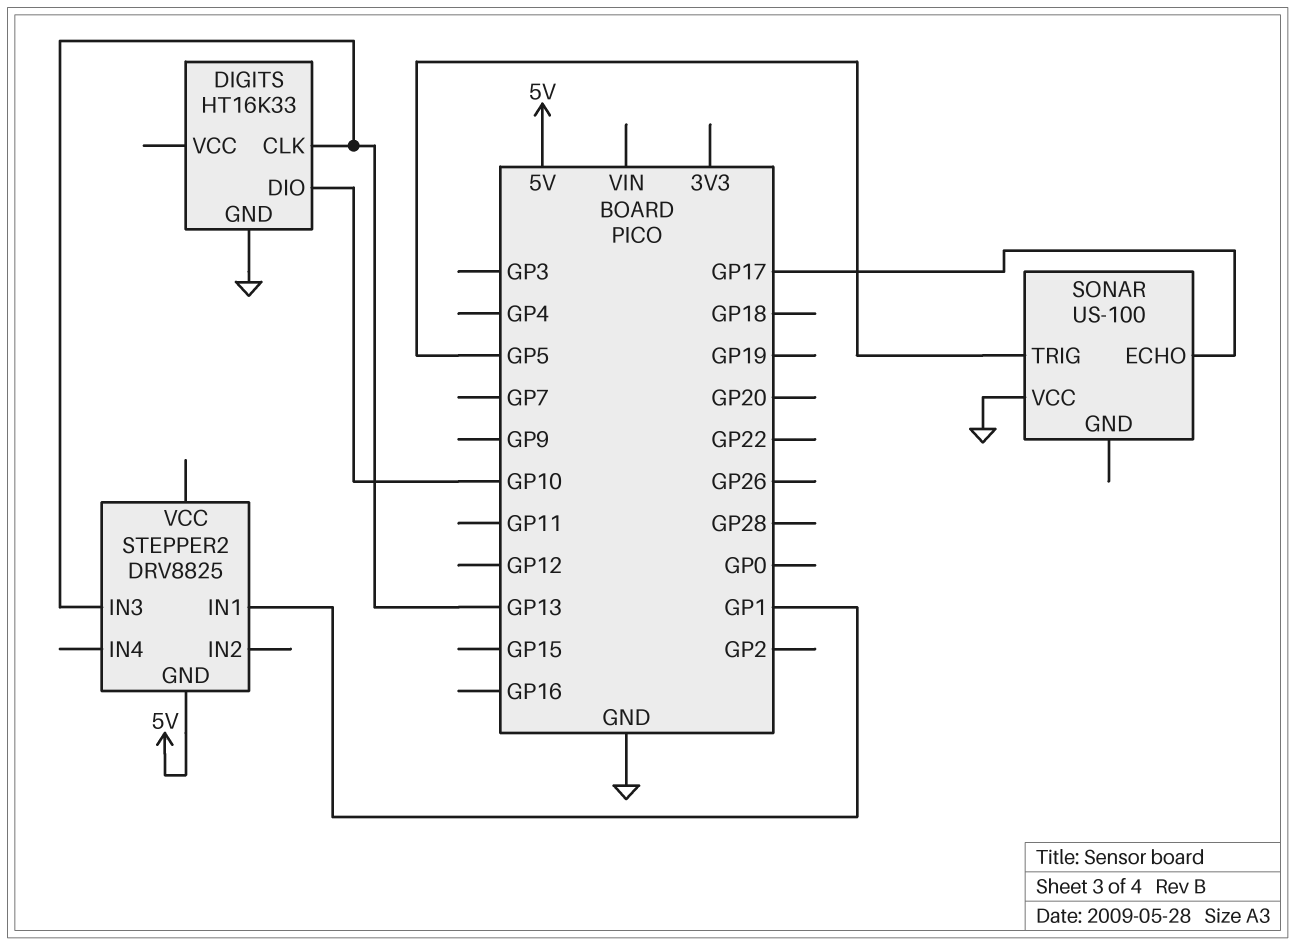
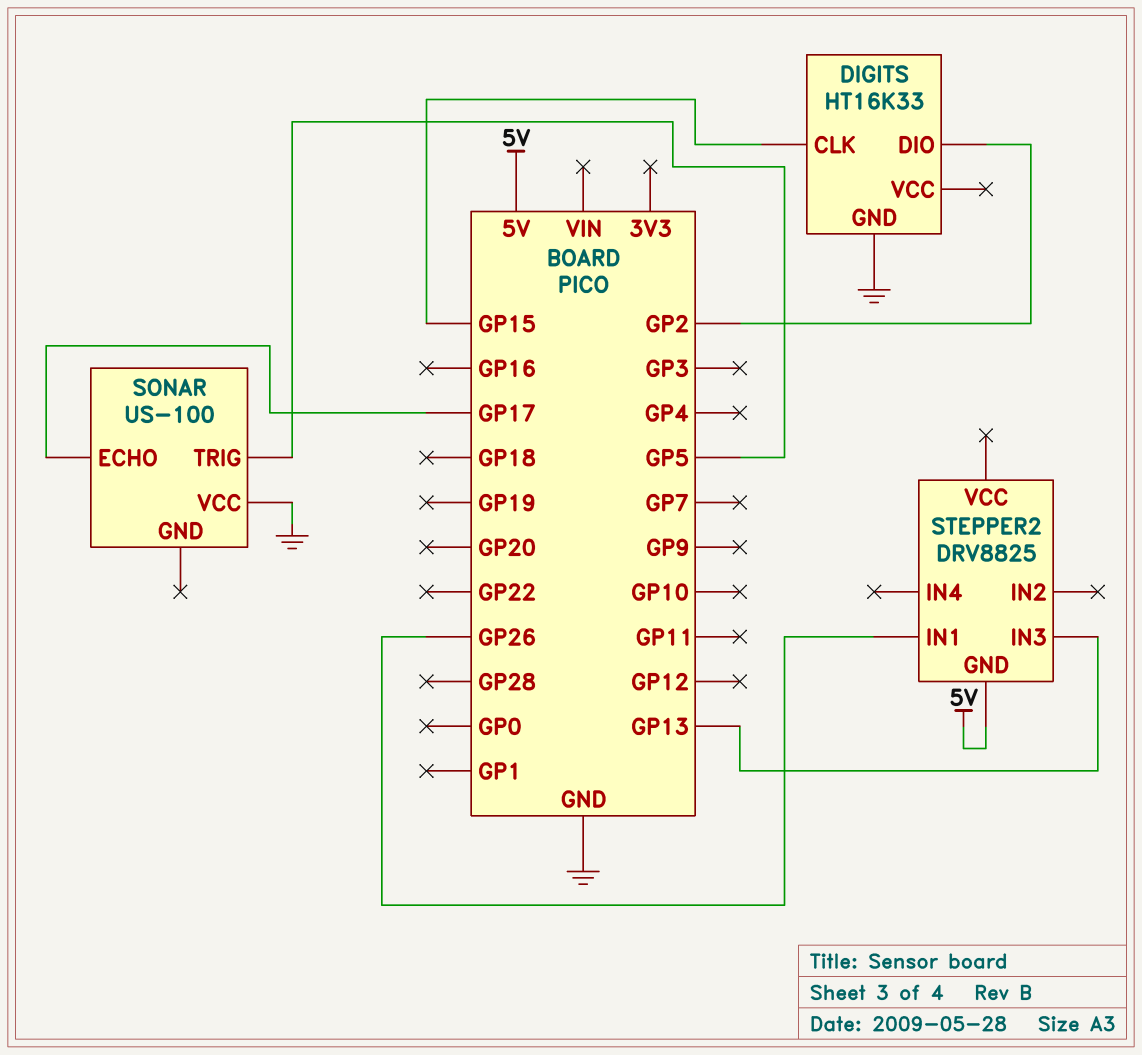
DIGITS pin CLK: GP13 -> GP15
DIGITS pin DIO: GP10 -> GP2
STEPPER2 pin IN1: GP1 -> GP26

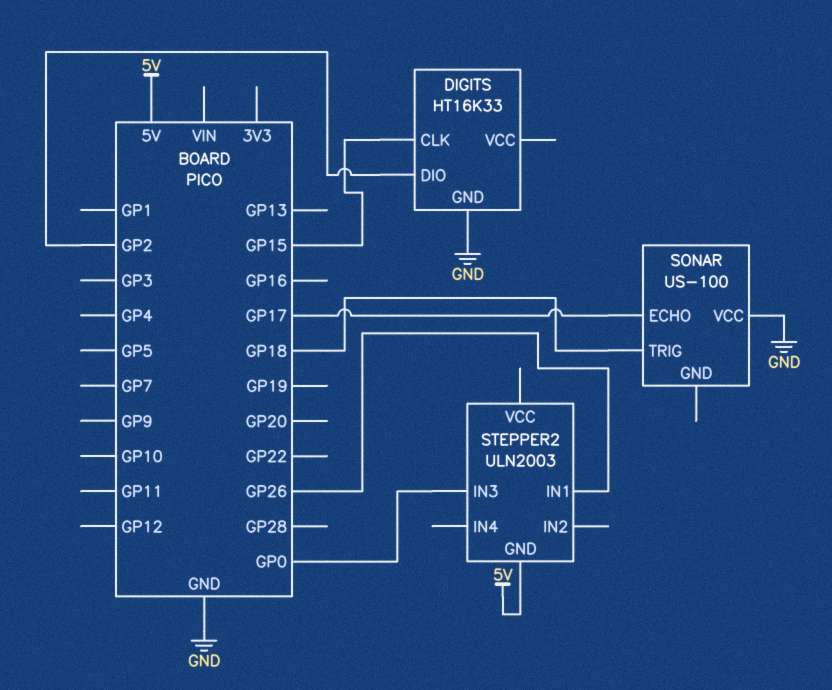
SONAR pin TRIG: GP5 -> GP18
STEPPER2: DRV8825 -> ULN2003
STEPPER2 pin IN3: GP13 -> GP0

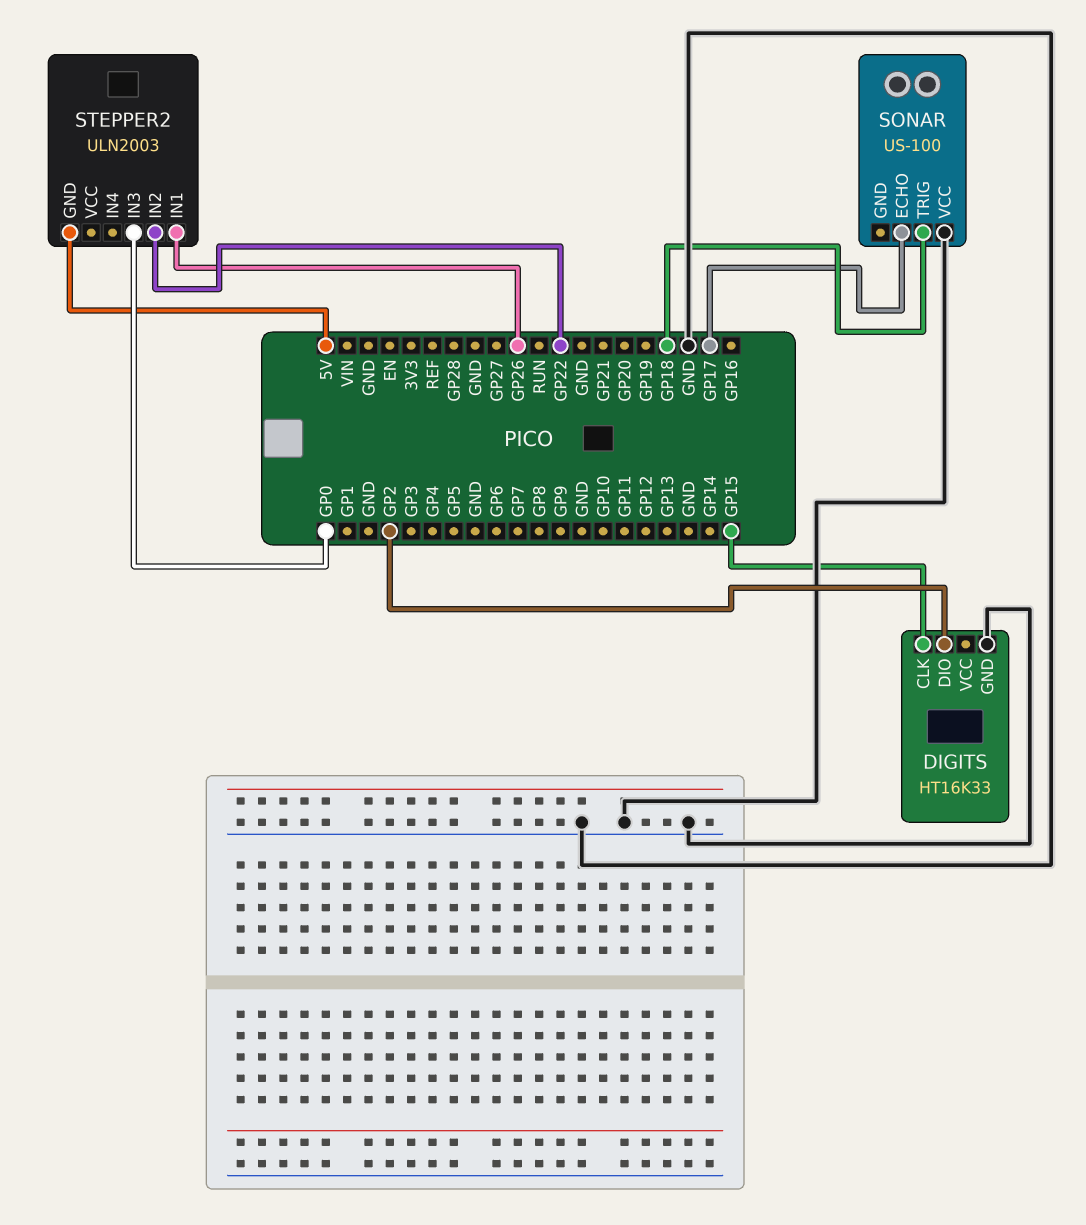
STEPPER2 pin IN2: none -> GP22

